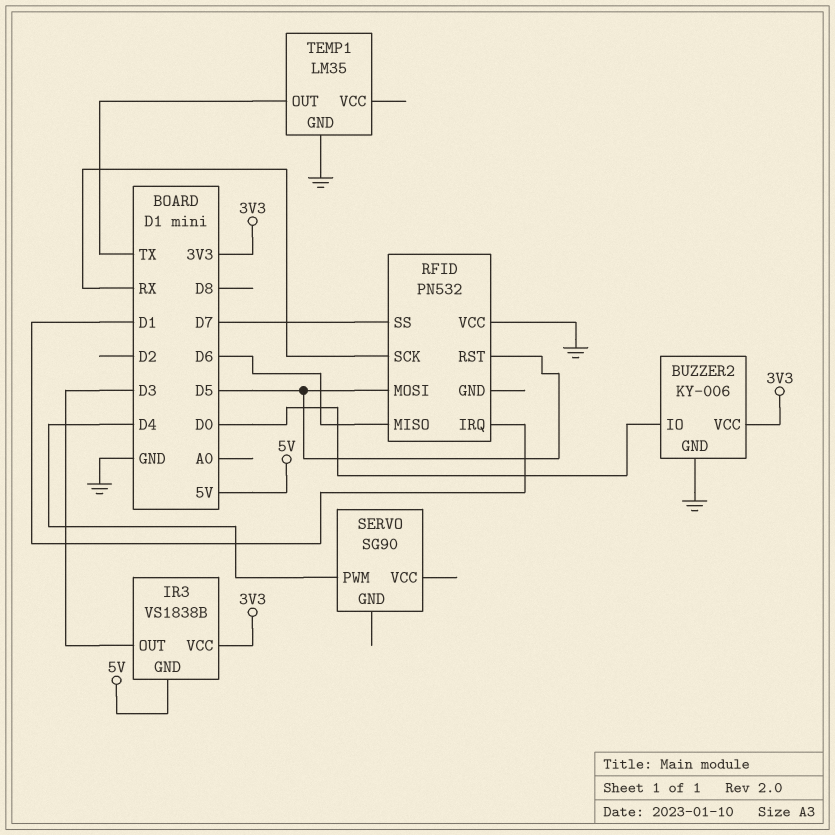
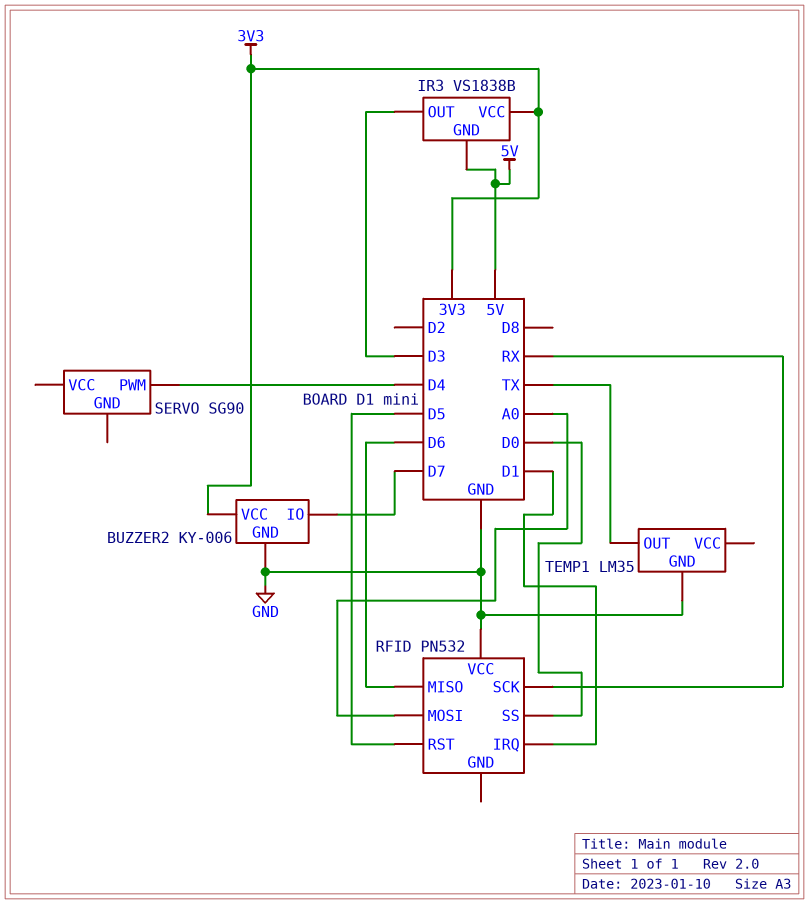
BUZZER2 pin IO: D0 -> D7
RFID pin MOSI: D5 -> A0
RFID pin SS: D7 -> D0

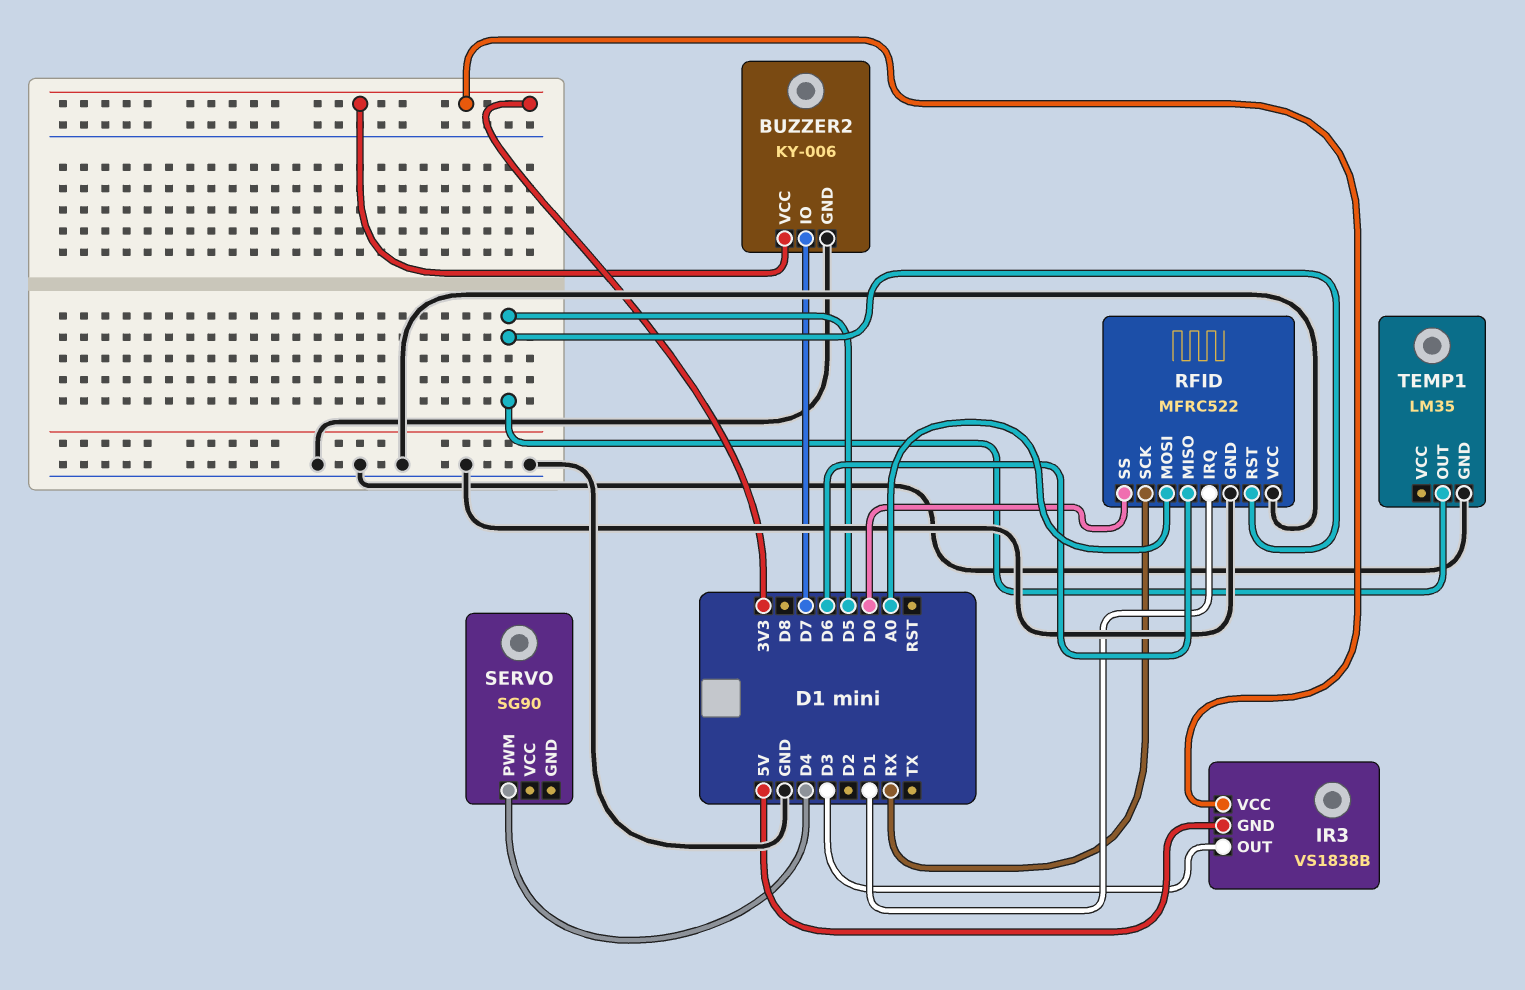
RFID: PN532 -> MFRC522
RFID pin GND: none -> GND
TEMP1 pin OUT: TX -> D5

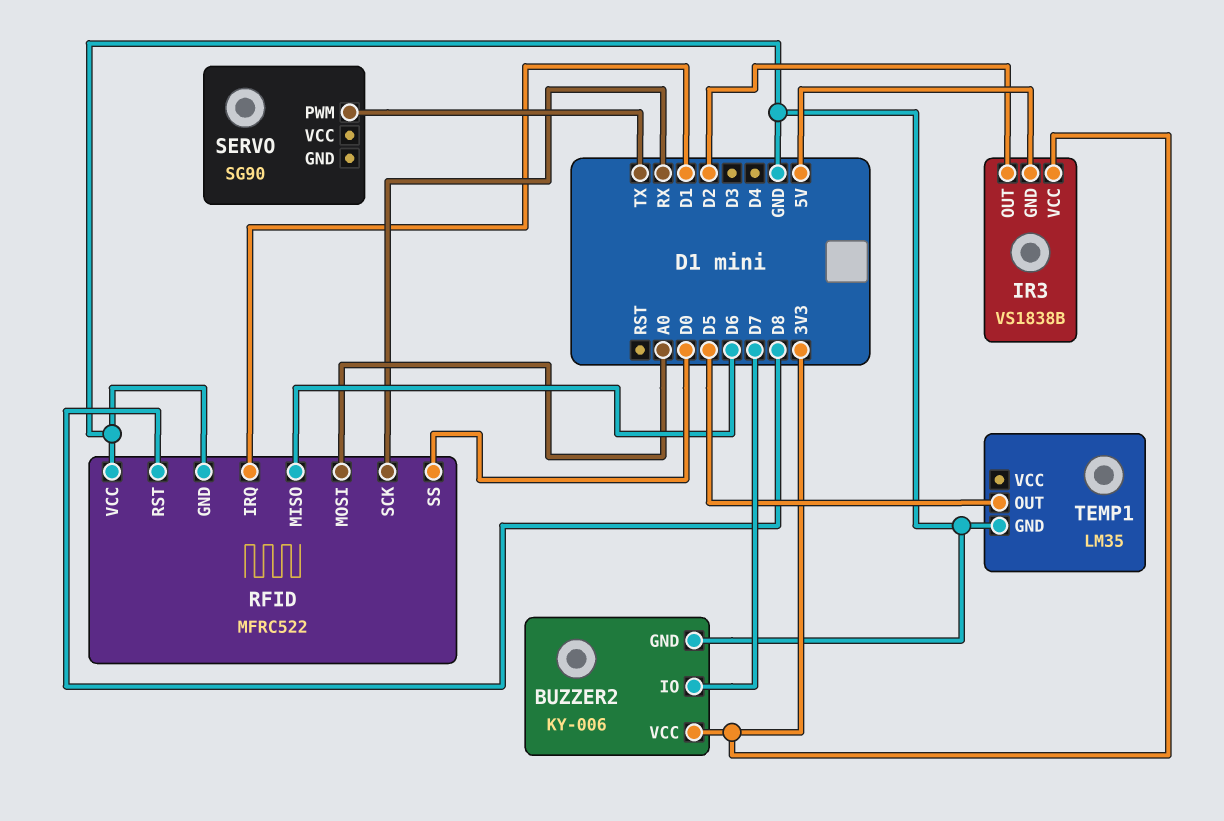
IR3 pin OUT: D3 -> D2
RFID pin RST: D5 -> D8
SERVO pin PWM: D4 -> TX

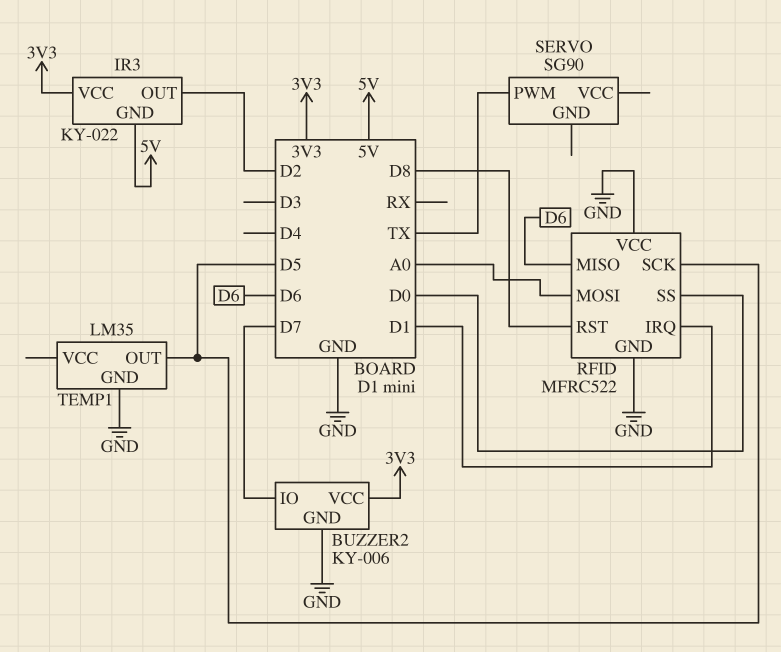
IR3: VS1838B -> KY-022
RFID pin SCK: RX -> D5

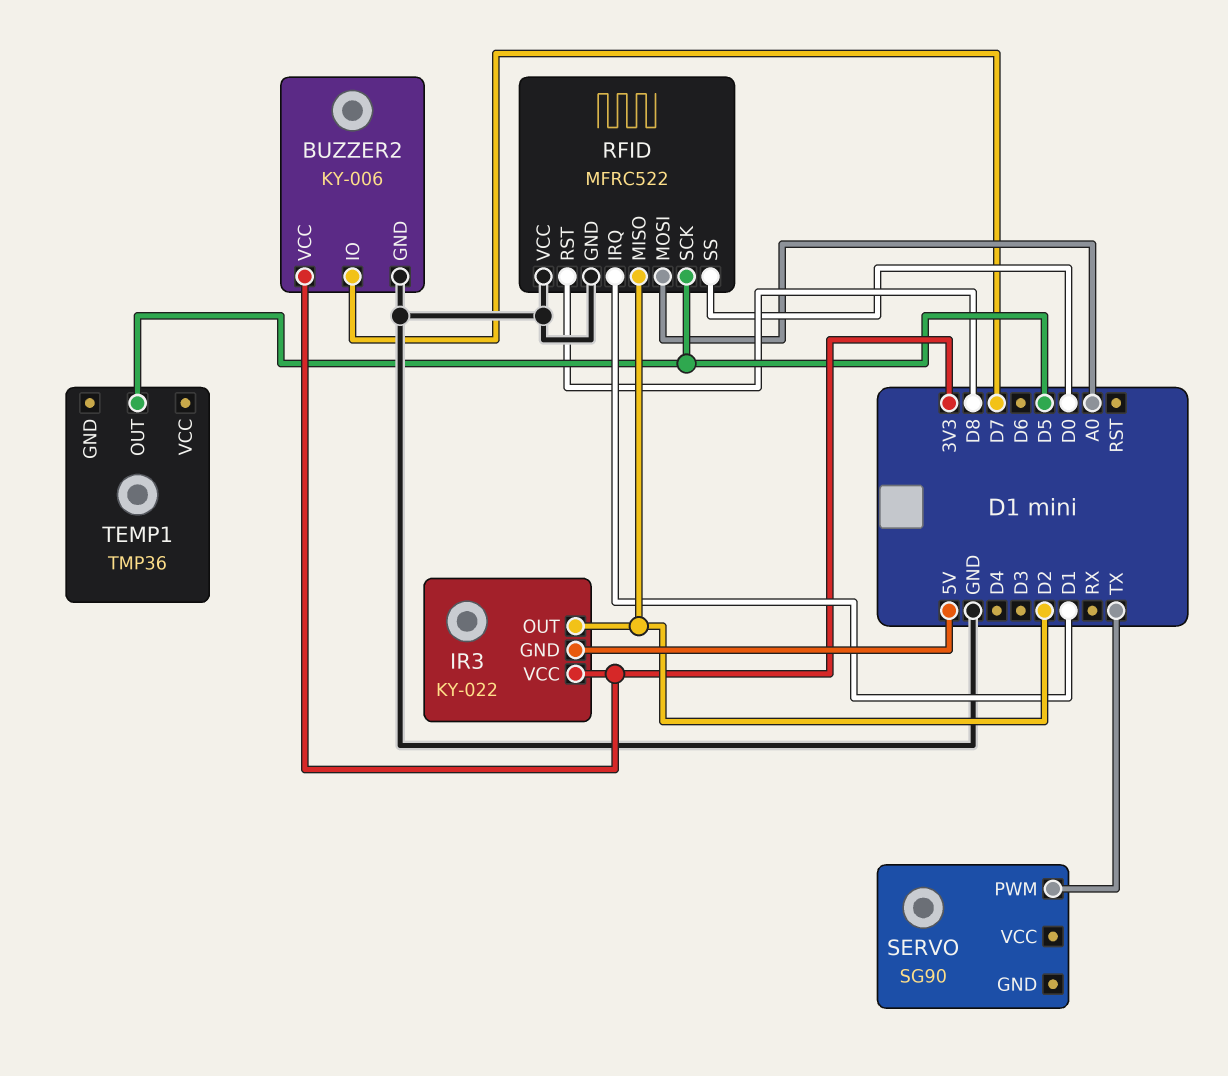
RFID pin MISO: D6 -> D2
TEMP1: LM35 -> TMP36
TEMP1 pin GND: GND -> none

